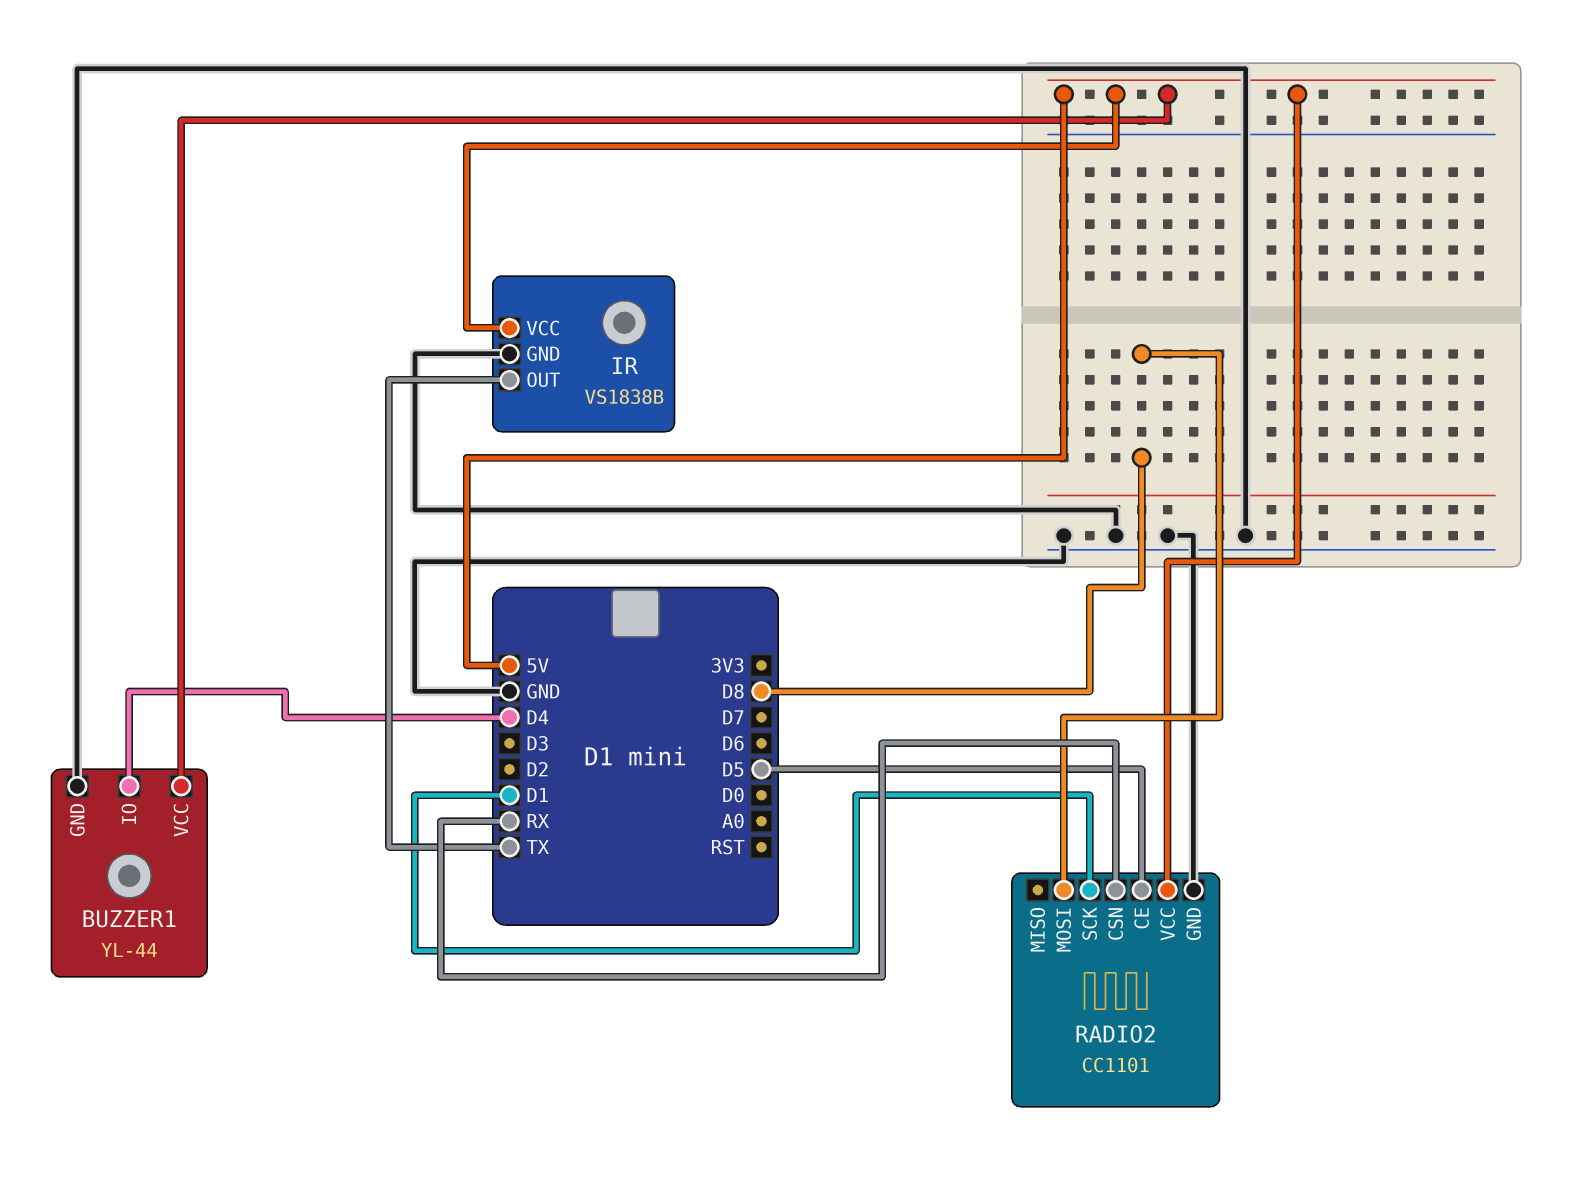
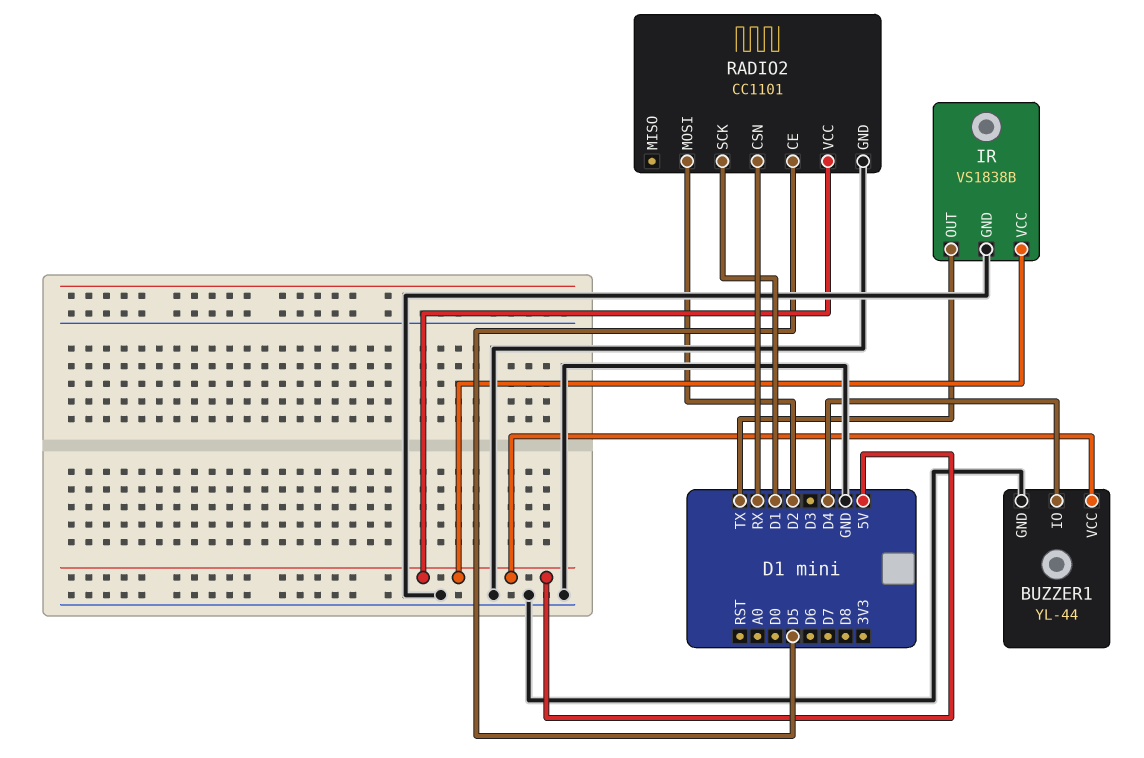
RADIO2 pin MOSI: D8 -> D2

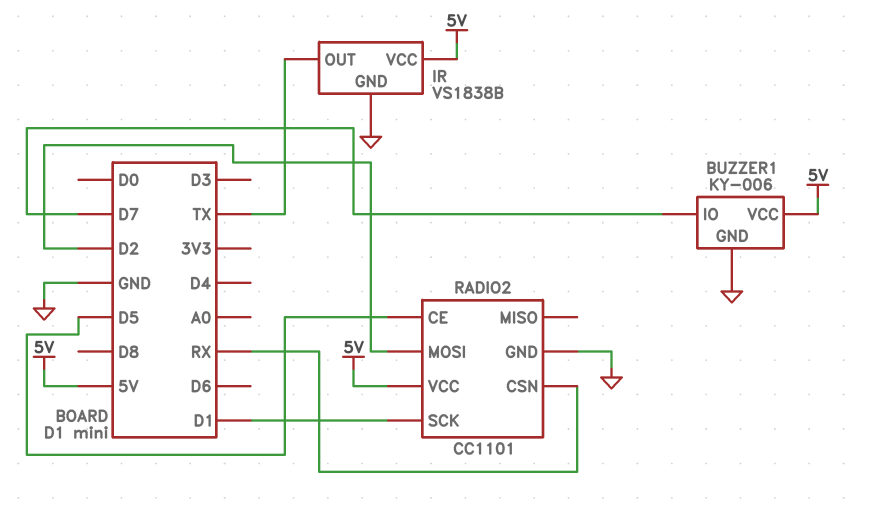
BUZZER1: YL-44 -> KY-006
BUZZER1 pin IO: D4 -> D7

